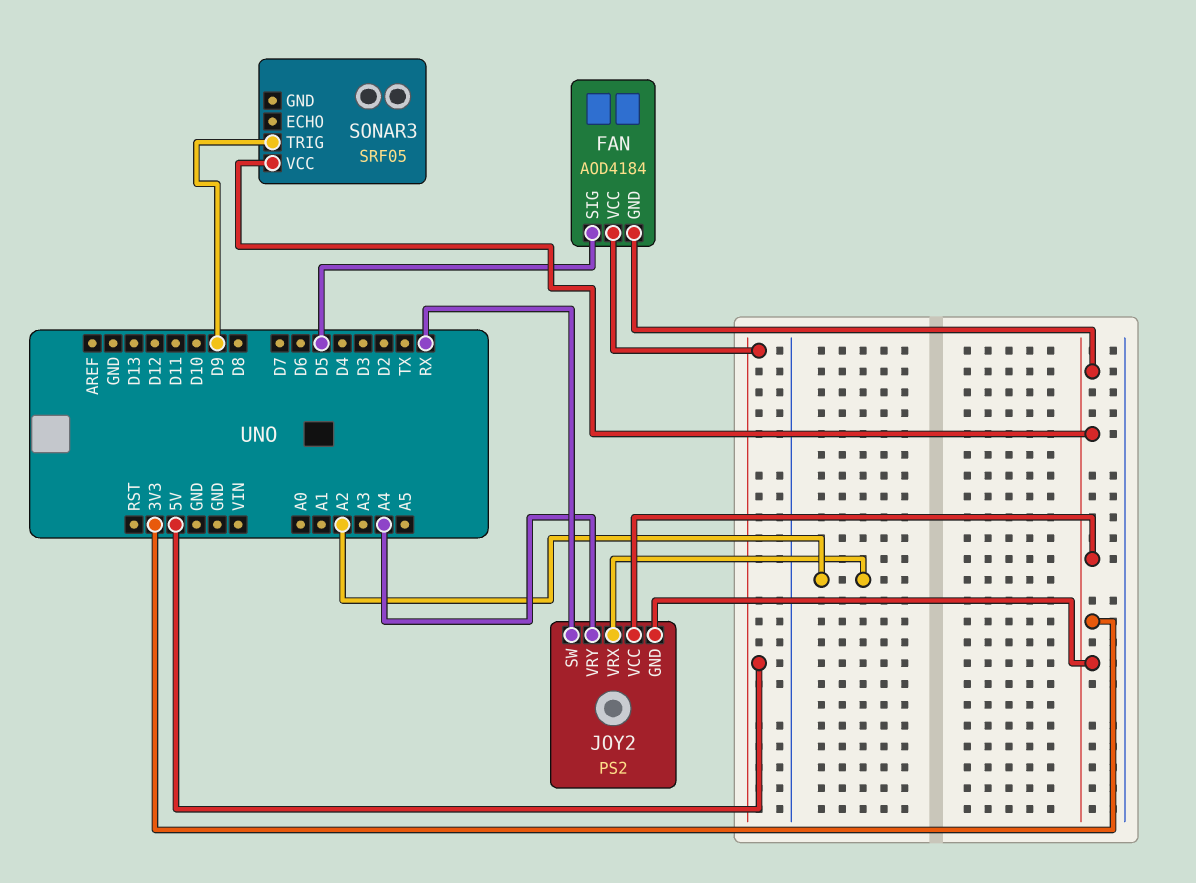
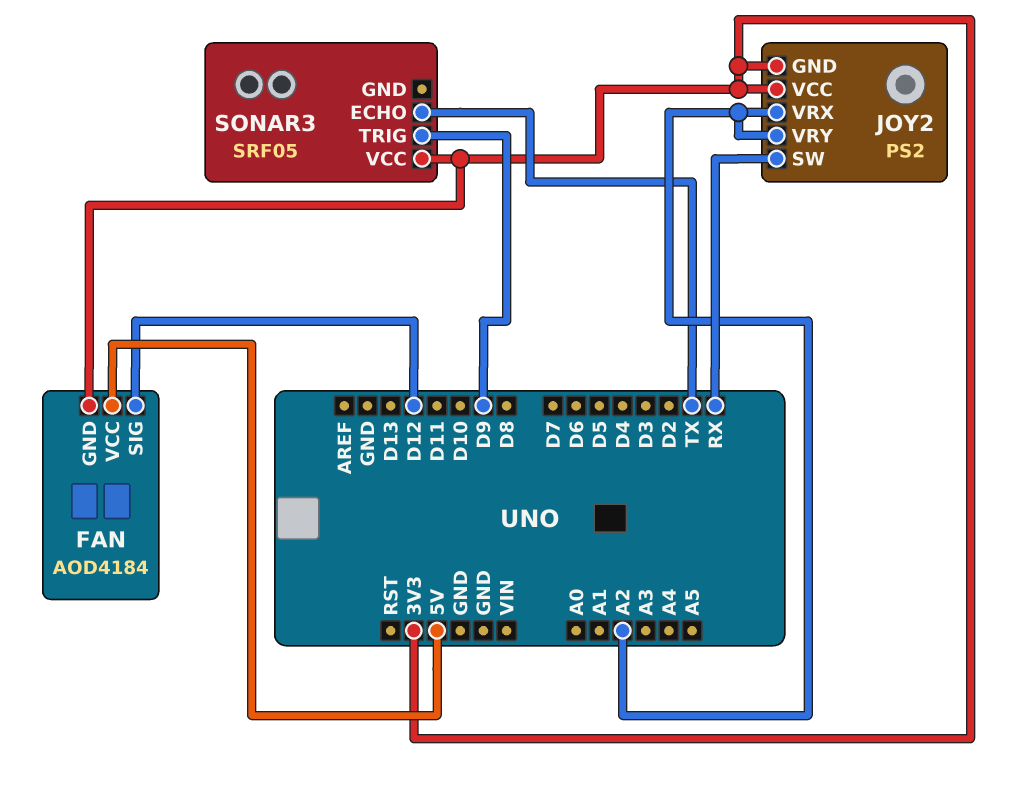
FAN pin SIG: D5 -> D12
JOY2 pin VRY: A4 -> A2
SONAR3 pin ECHO: none -> TX

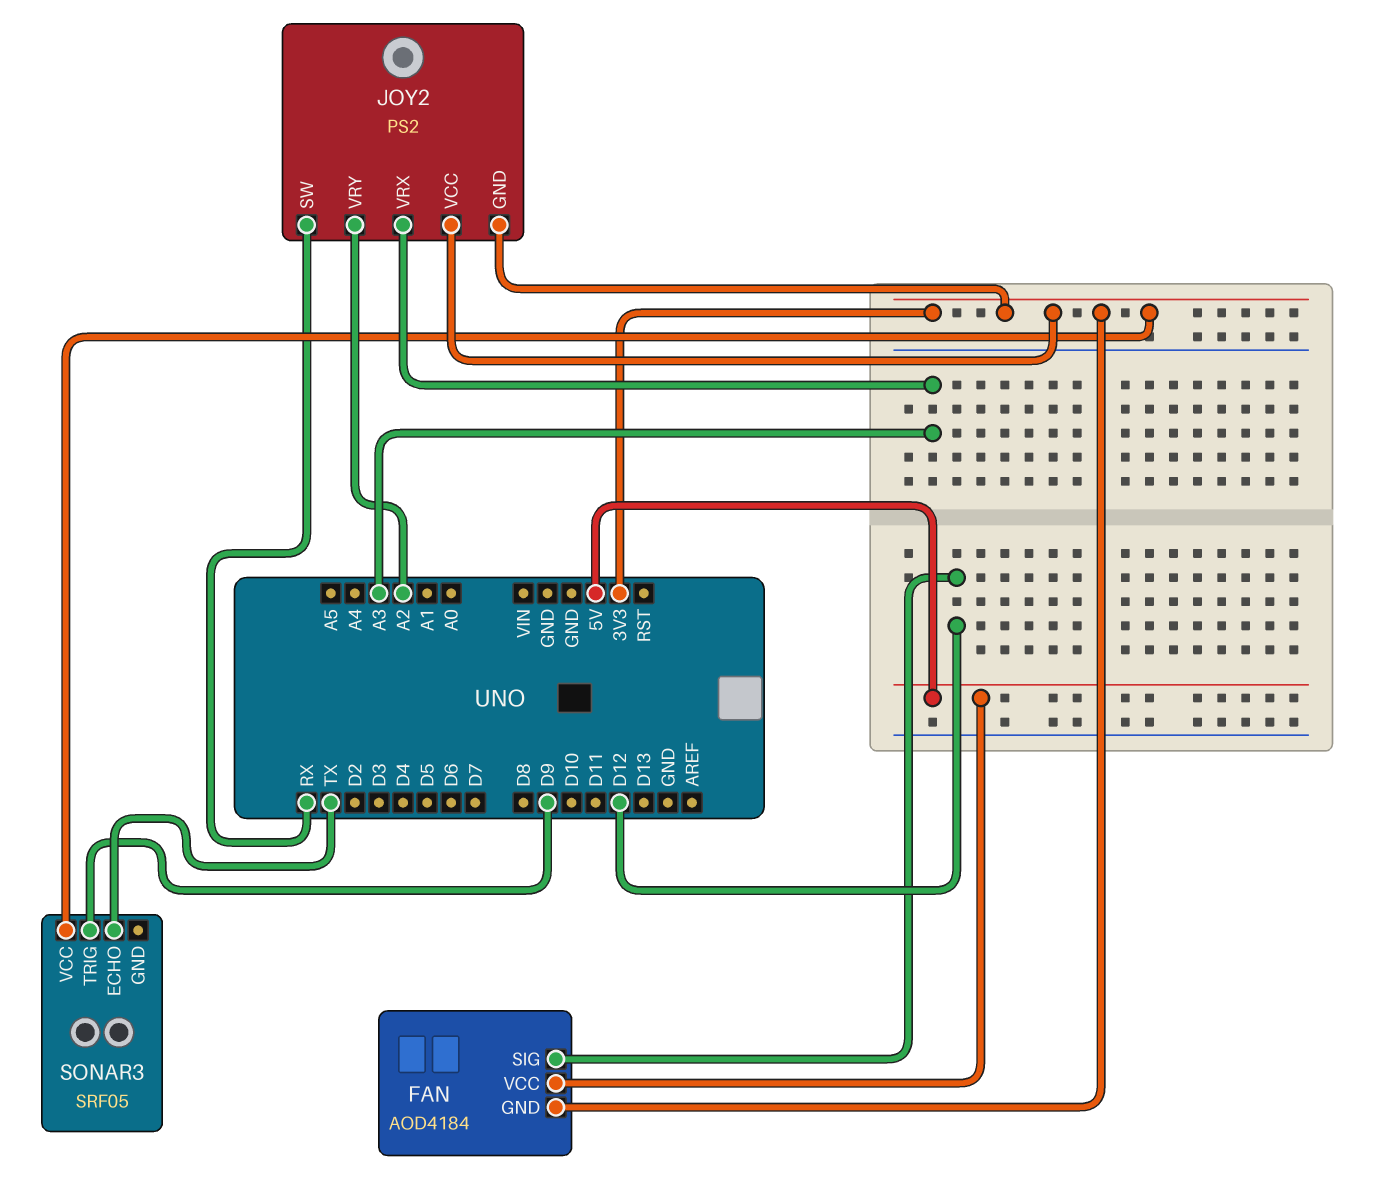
JOY2 pin VRX: A2 -> A3

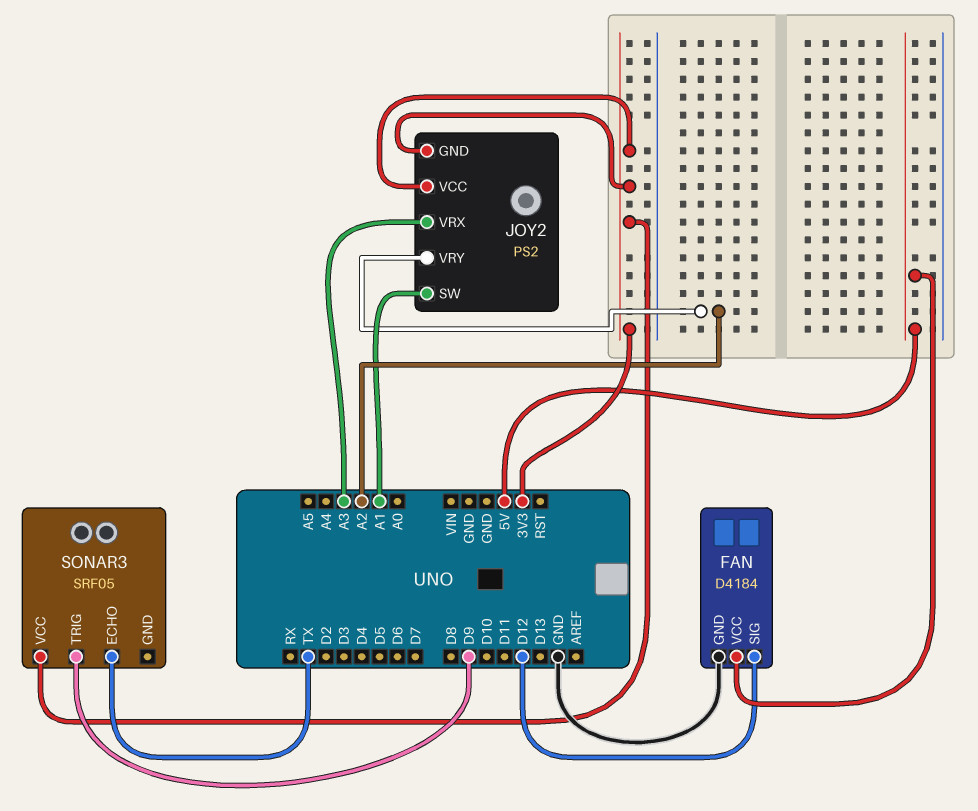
FAN: AOD4184 -> D4184
FAN pin GND: 3V3 -> GND
JOY2 pin SW: RX -> A1

